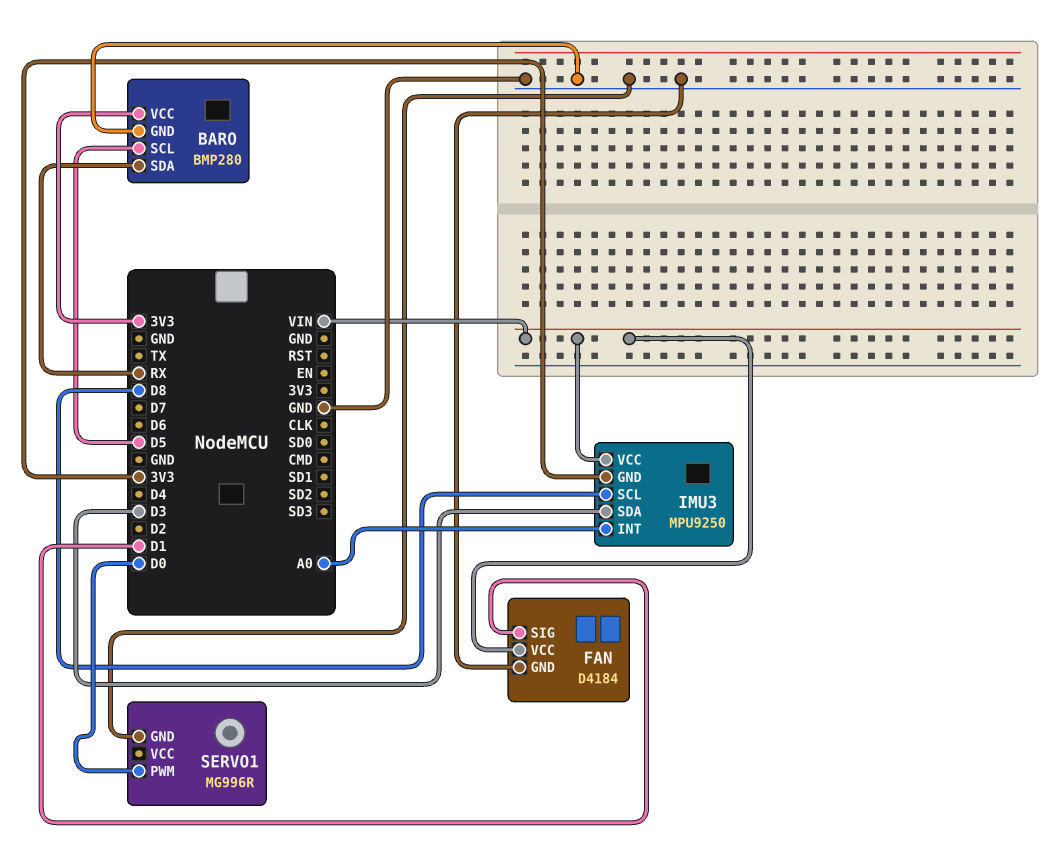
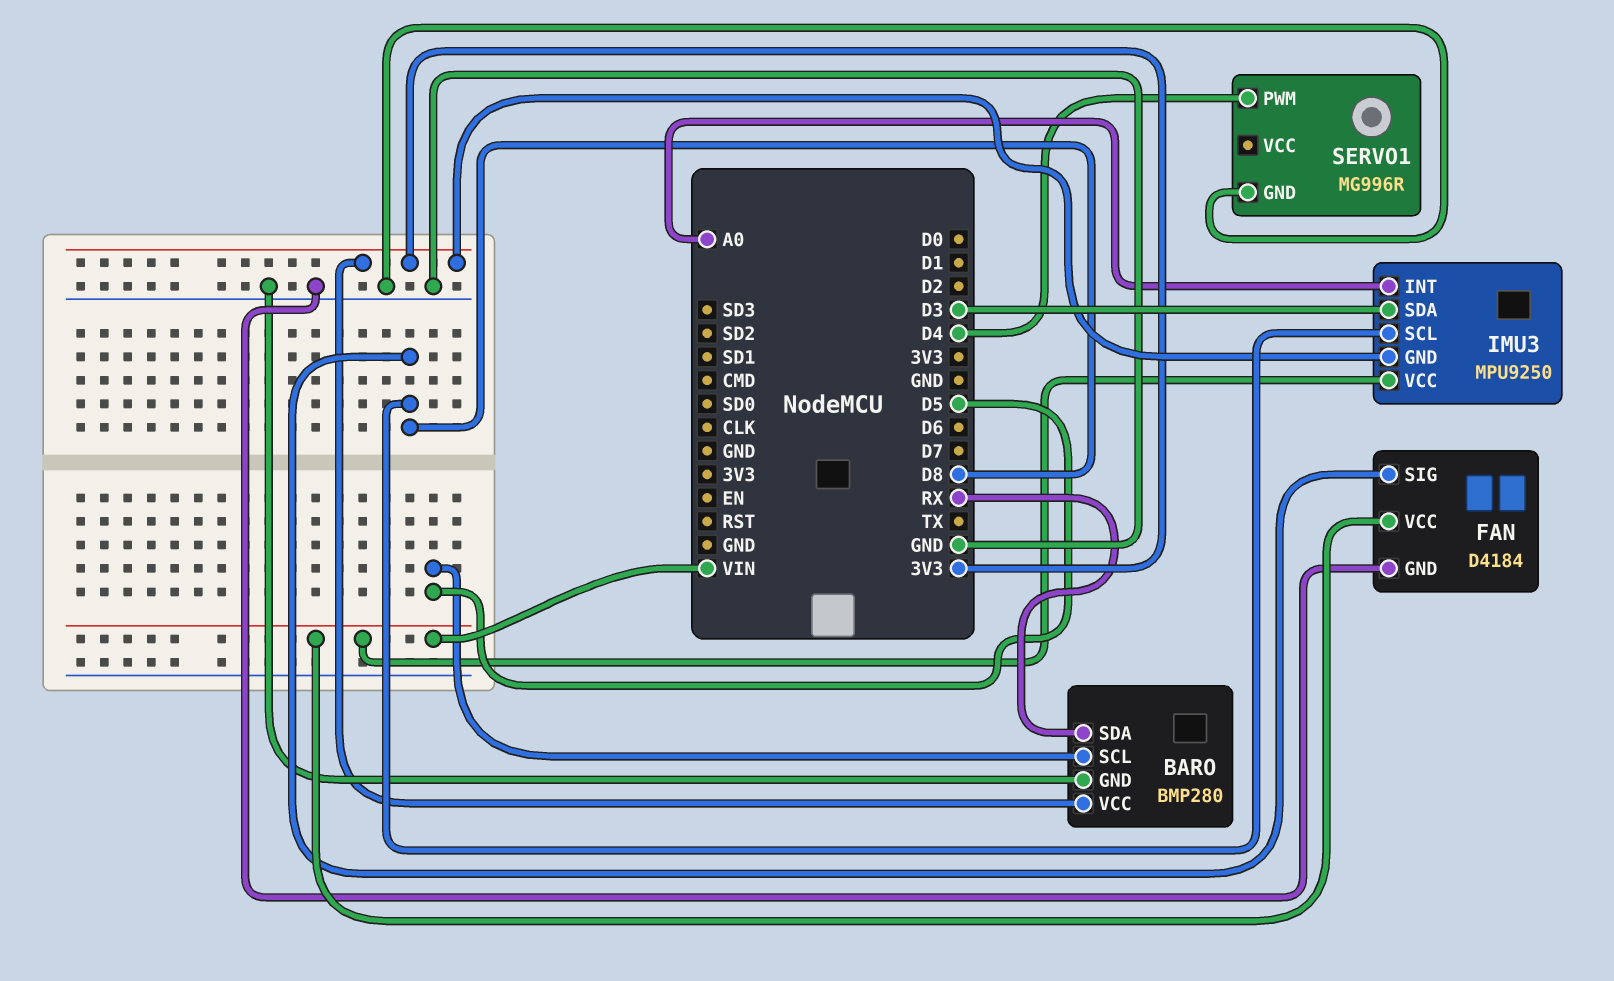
FAN pin SIG: D1 -> D8
SERVO1 pin PWM: D0 -> D4

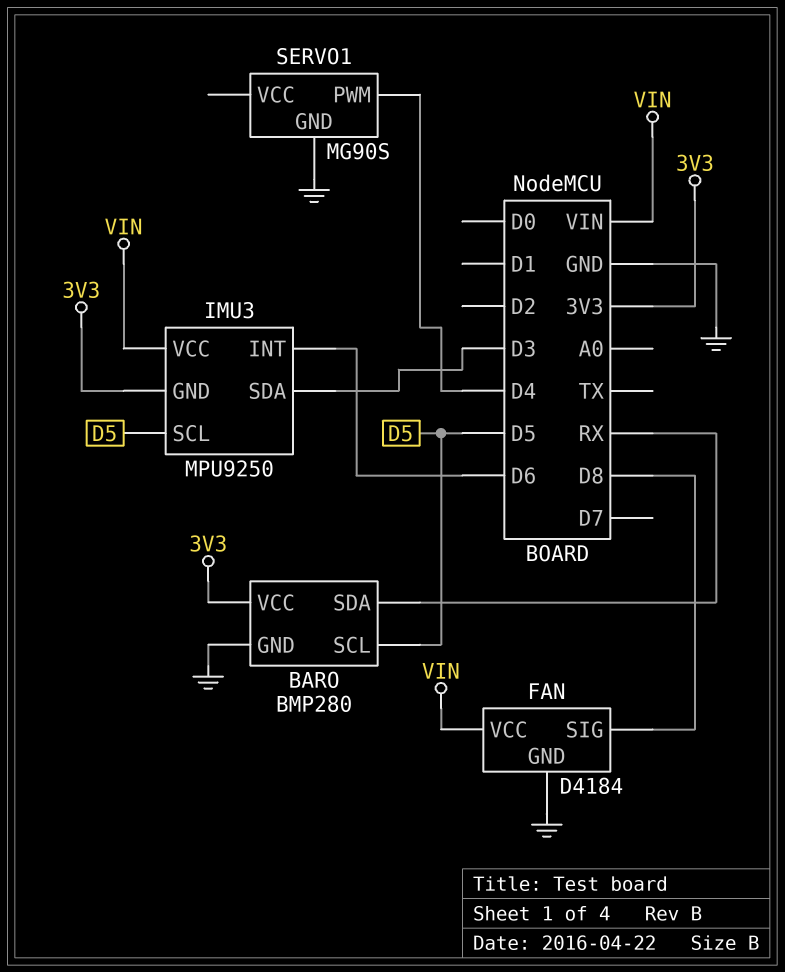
IMU3 pin INT: A0 -> D6
IMU3 pin SCL: D8 -> D5
SERVO1: MG996R -> MG90S

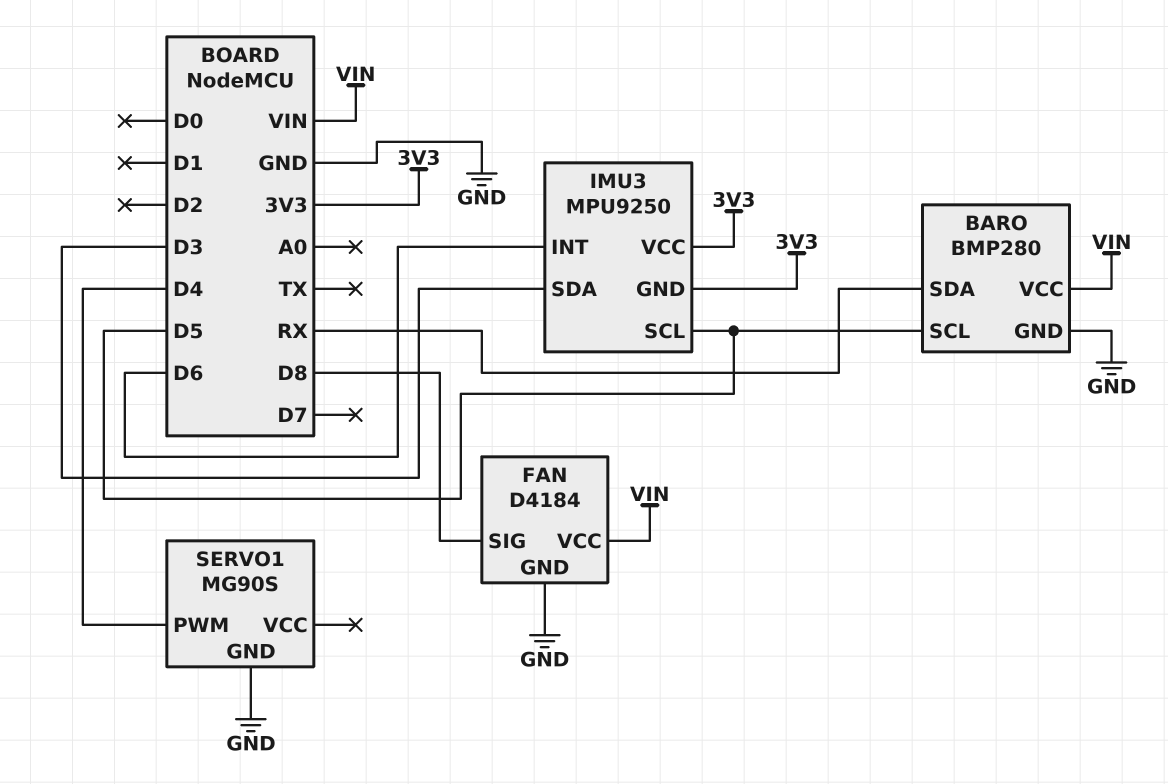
BARO pin VCC: 3V3 -> VIN
IMU3 pin VCC: VIN -> 3V3

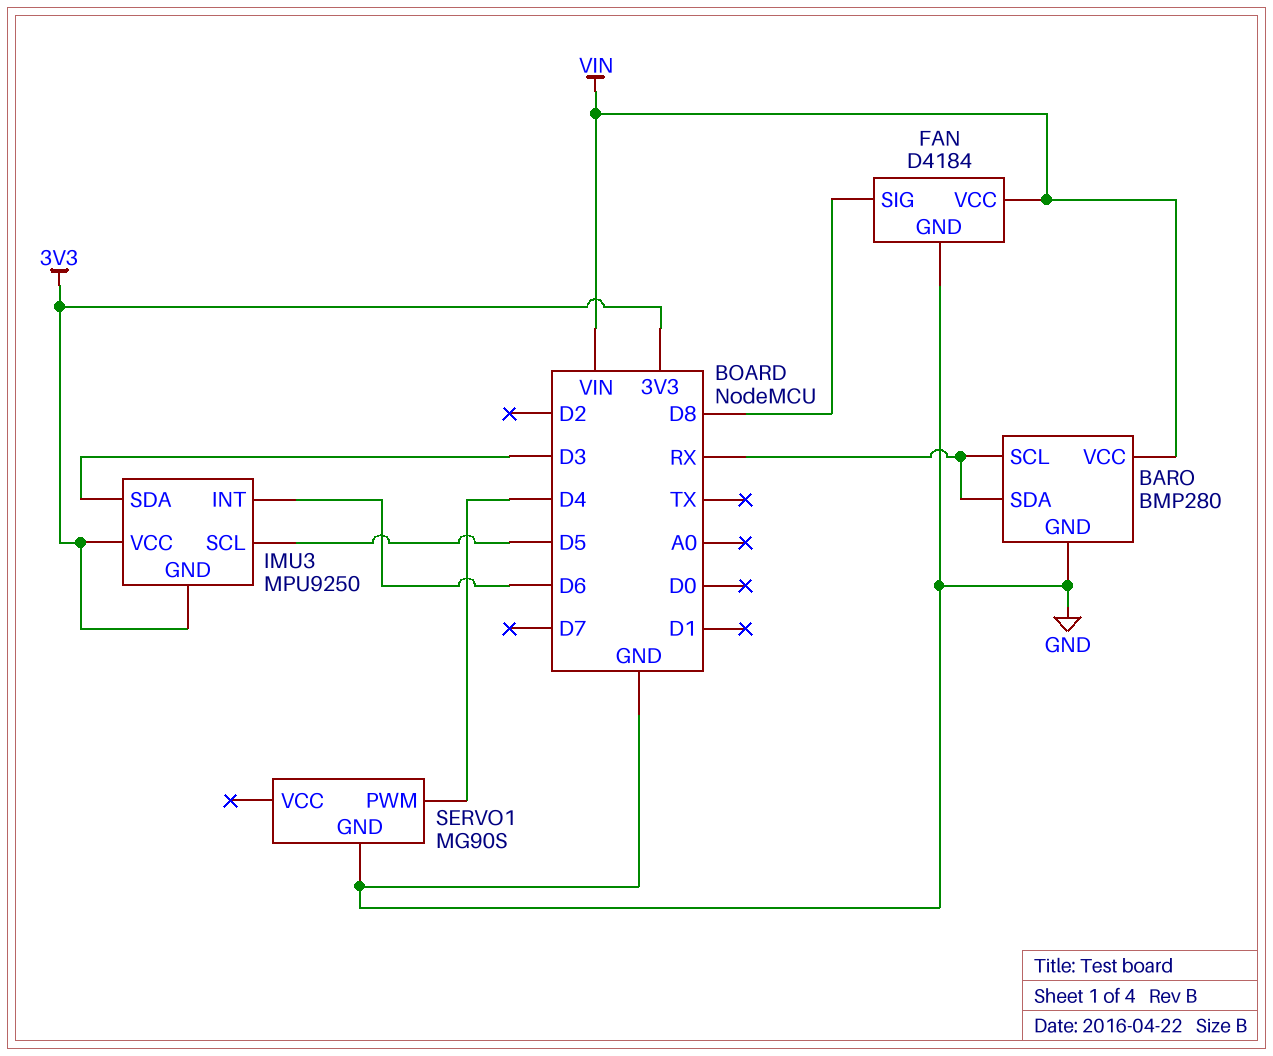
BARO pin SCL: D5 -> RX

